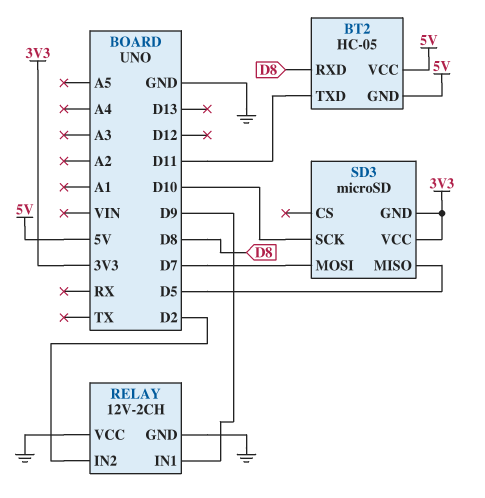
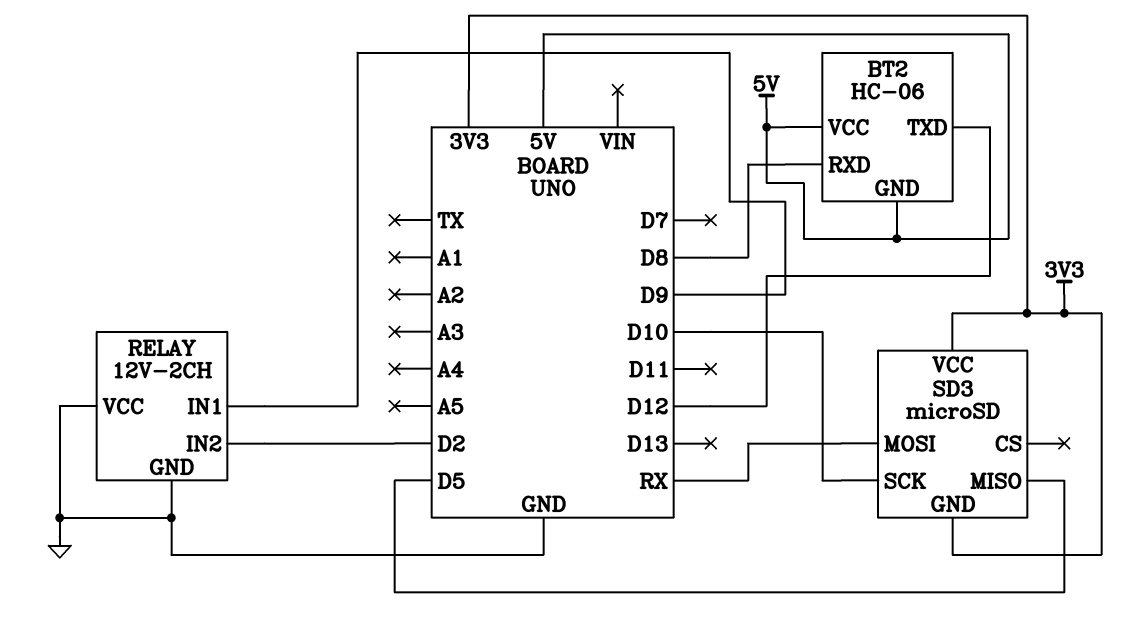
BT2: HC-05 -> HC-06
BT2 pin TXD: D11 -> D12
SD3 pin MOSI: D7 -> RX

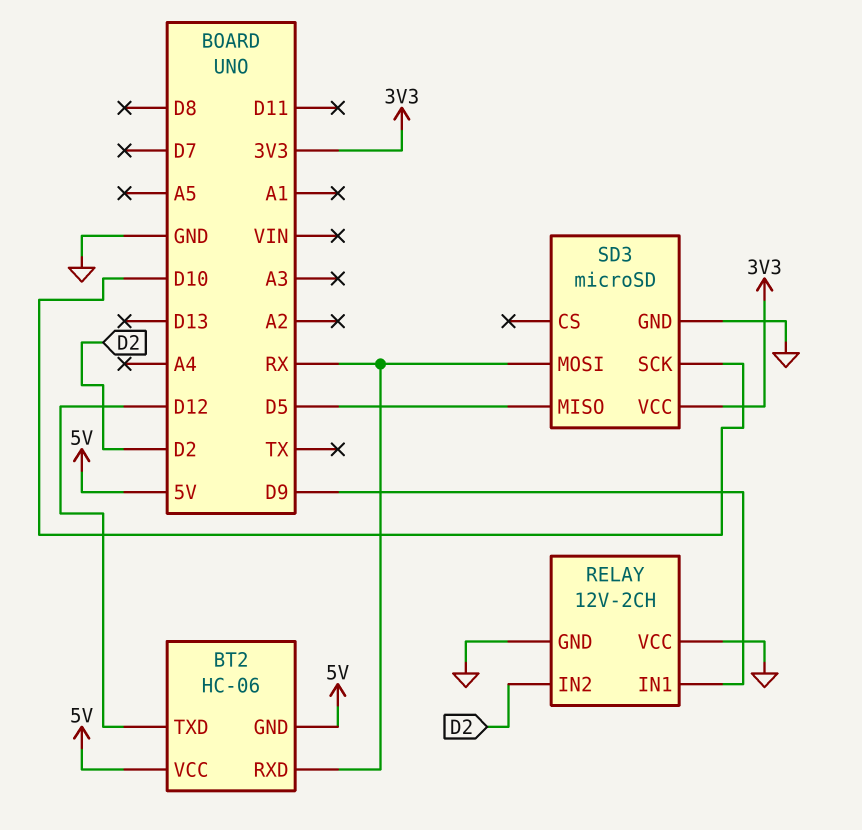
BT2 pin RXD: D8 -> RX
SD3 pin GND: 3V3 -> GND

